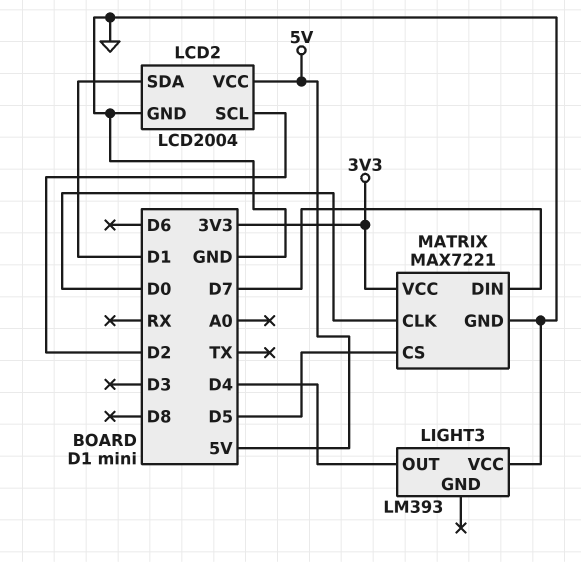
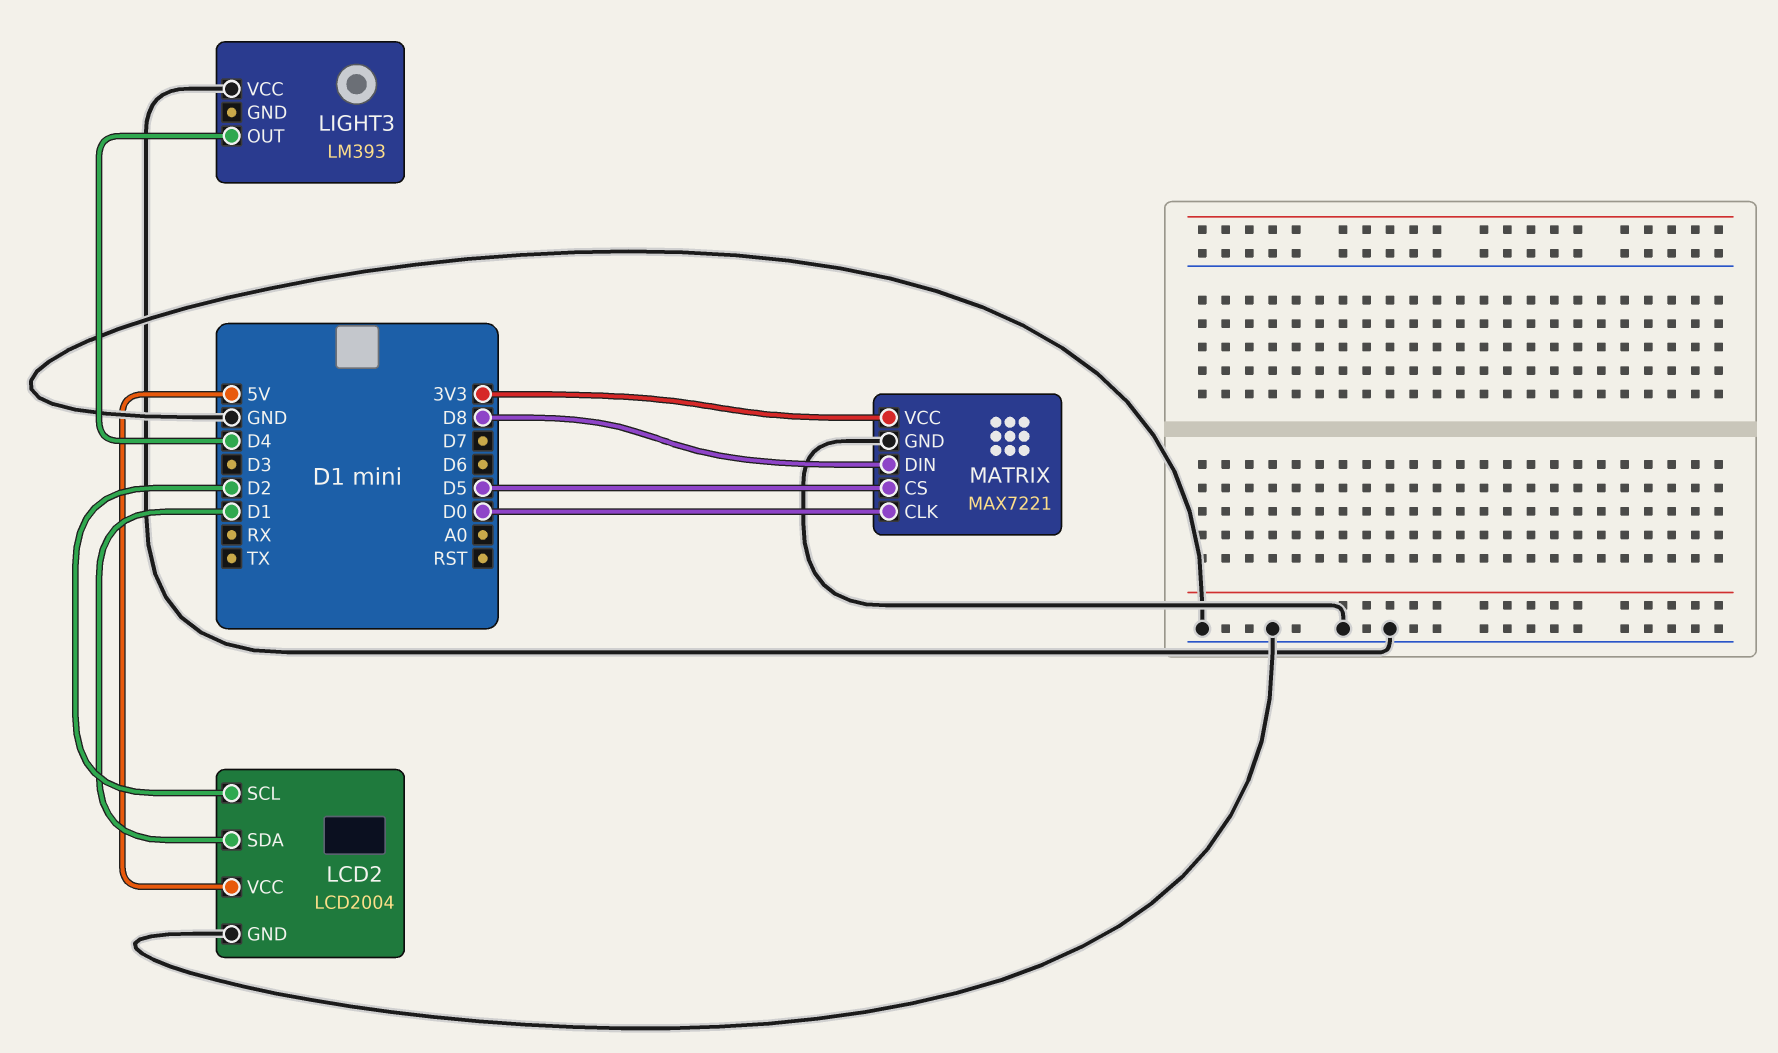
MATRIX pin DIN: D7 -> D8

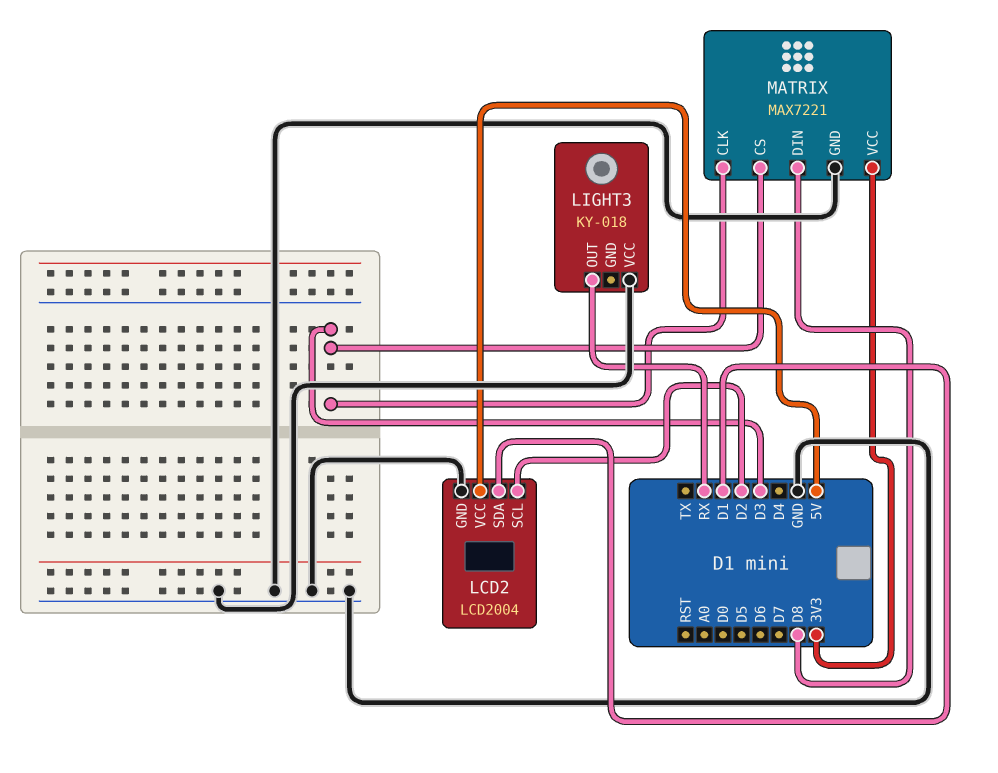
LIGHT3: LM393 -> KY-018
LIGHT3 pin OUT: D4 -> RX
MATRIX pin CLK: D0 -> D3
MATRIX pin CS: D5 -> D3

